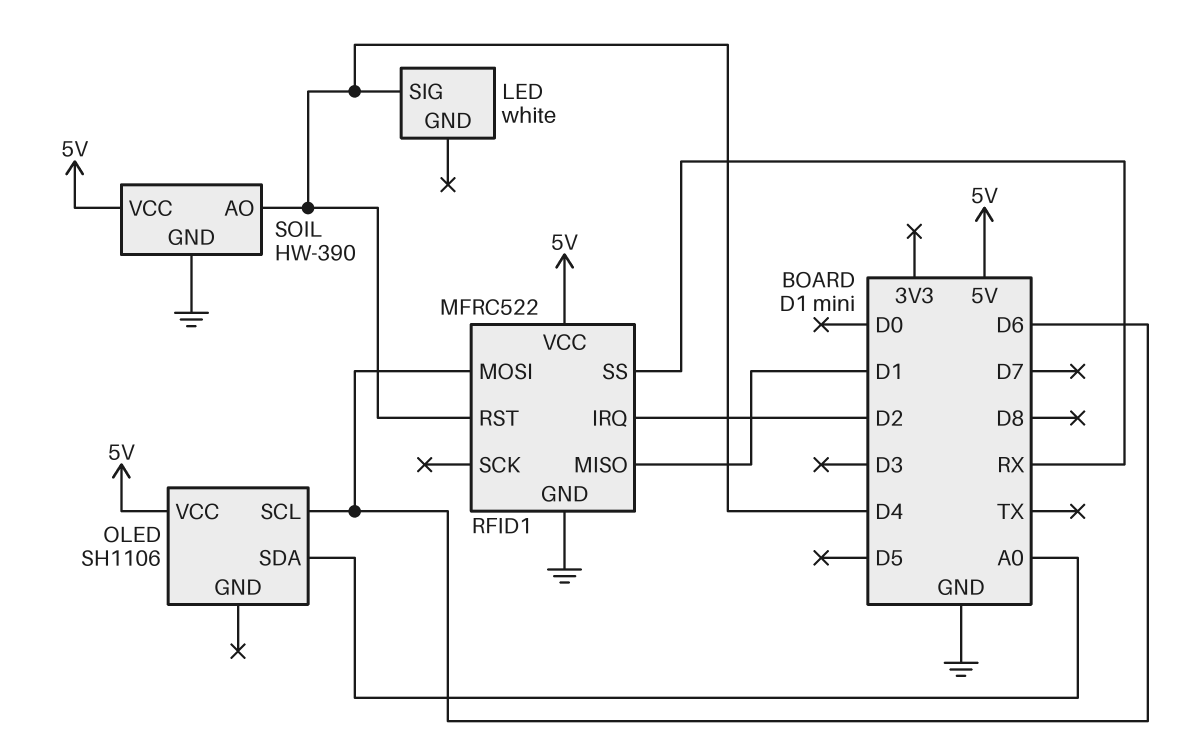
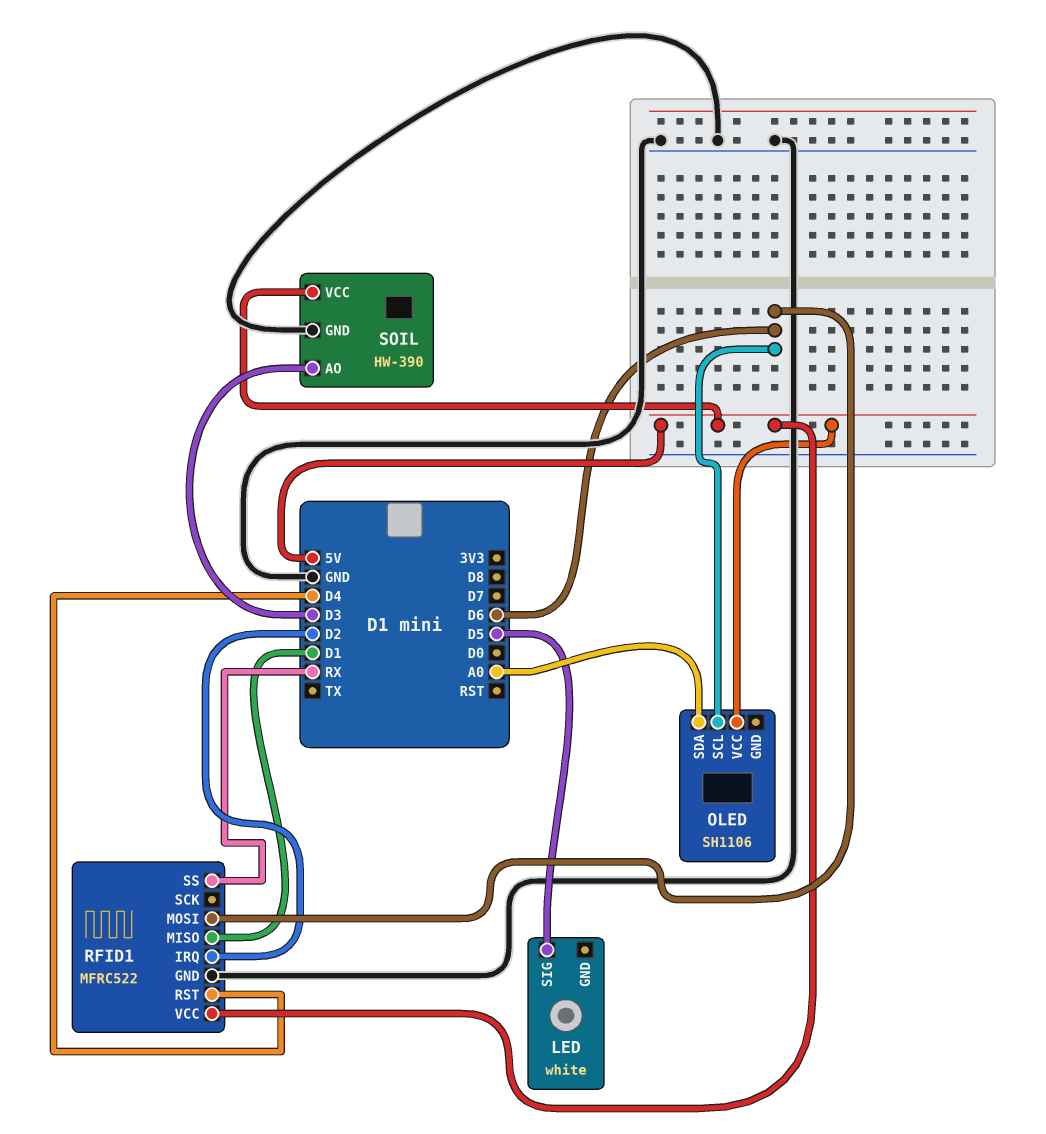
LED pin SIG: D4 -> D5
SOIL pin AO: D4 -> D3

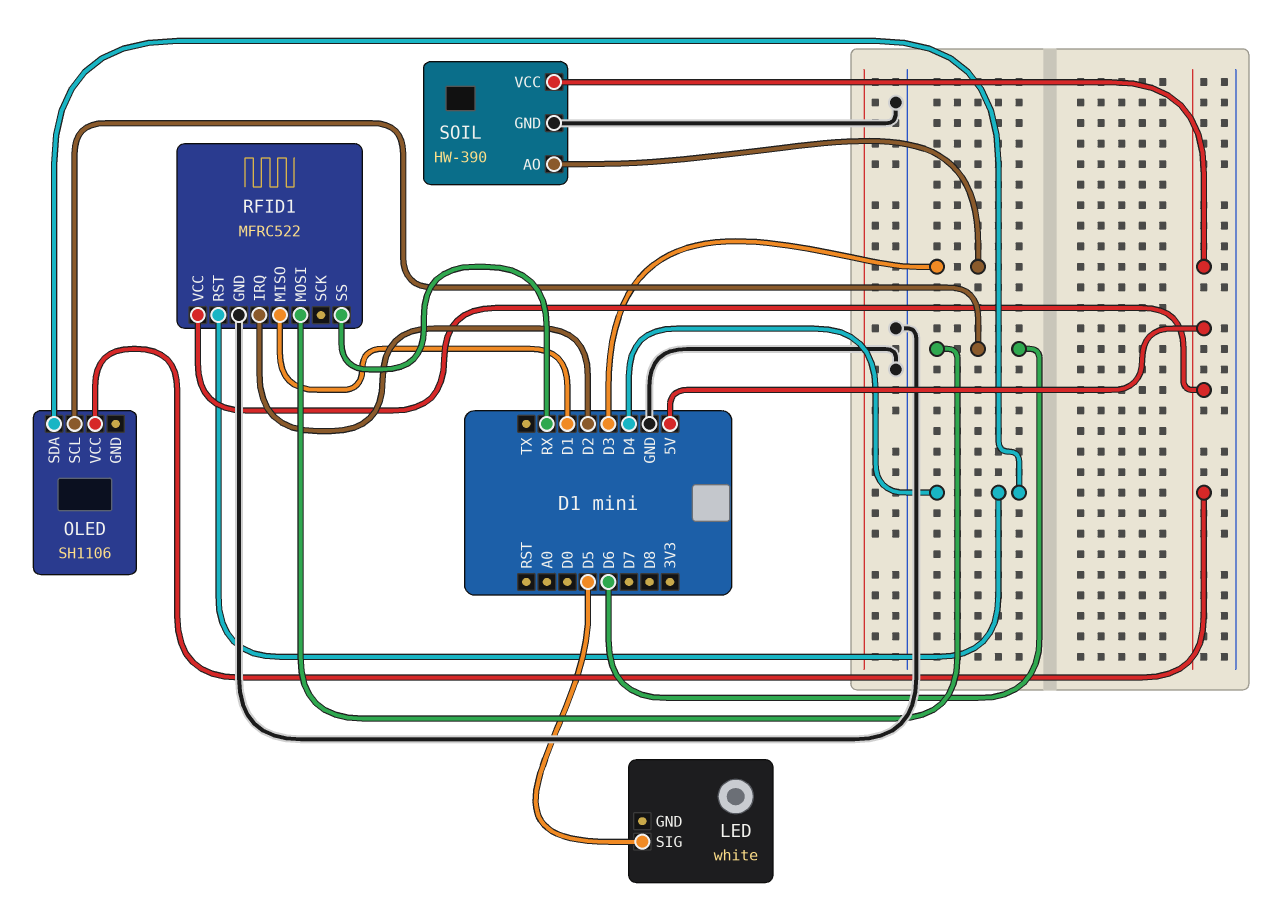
OLED pin SDA: A0 -> D4

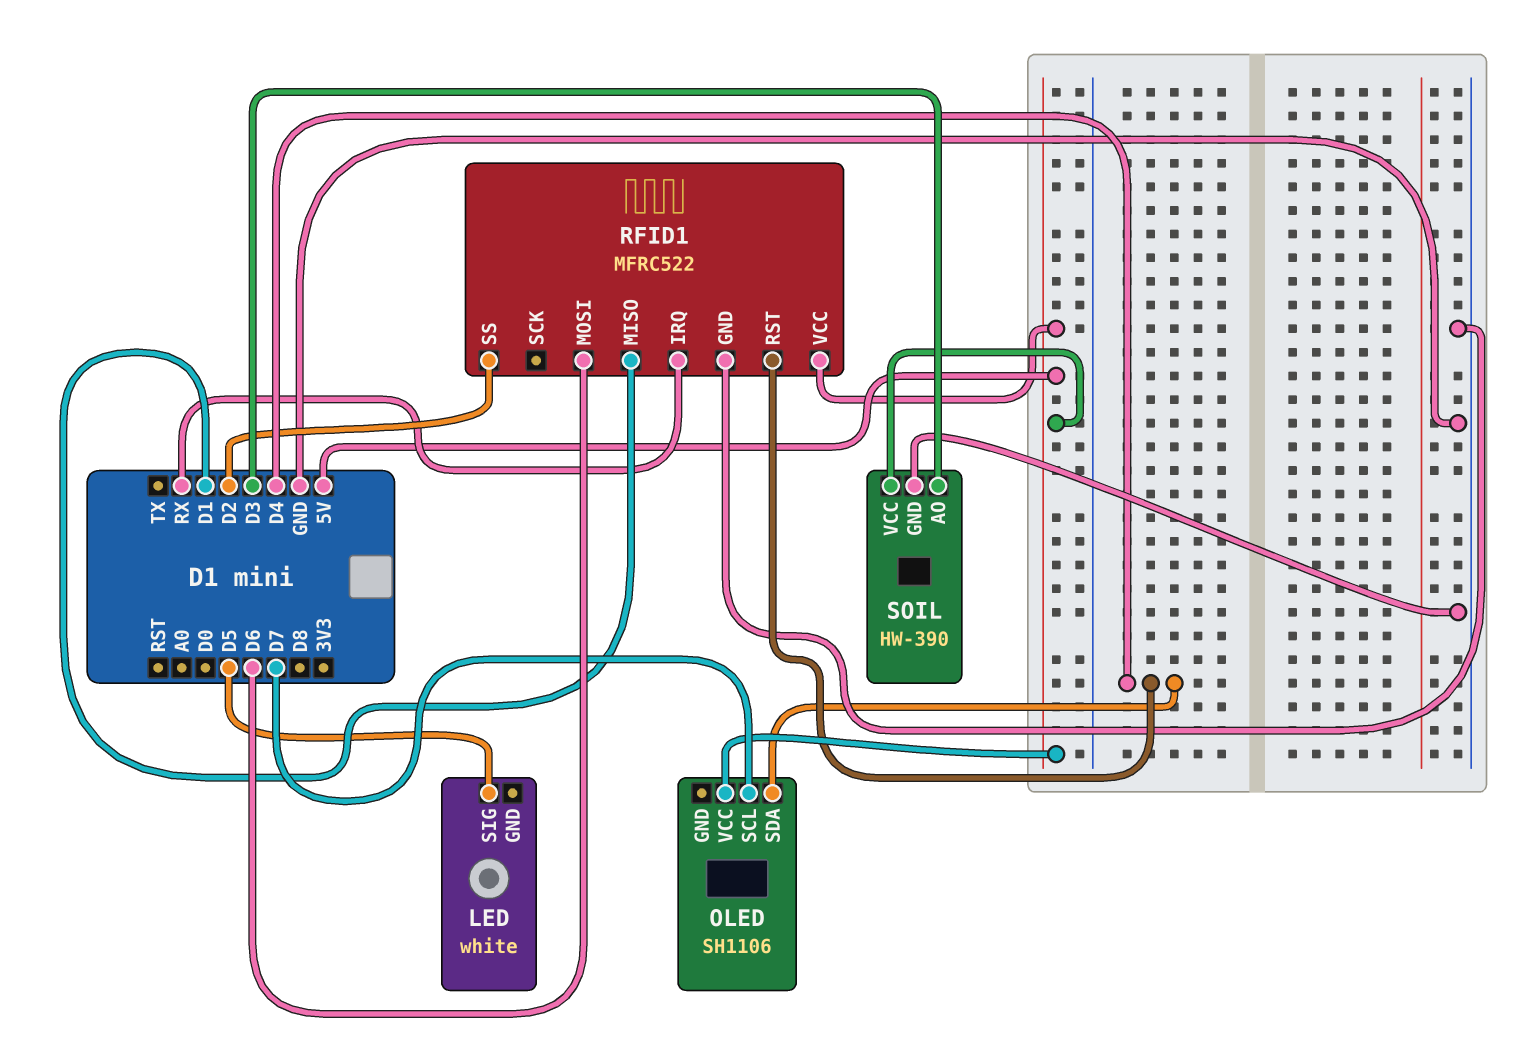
OLED pin SCL: D6 -> D7
RFID1 pin IRQ: D2 -> RX
RFID1 pin SS: RX -> D2

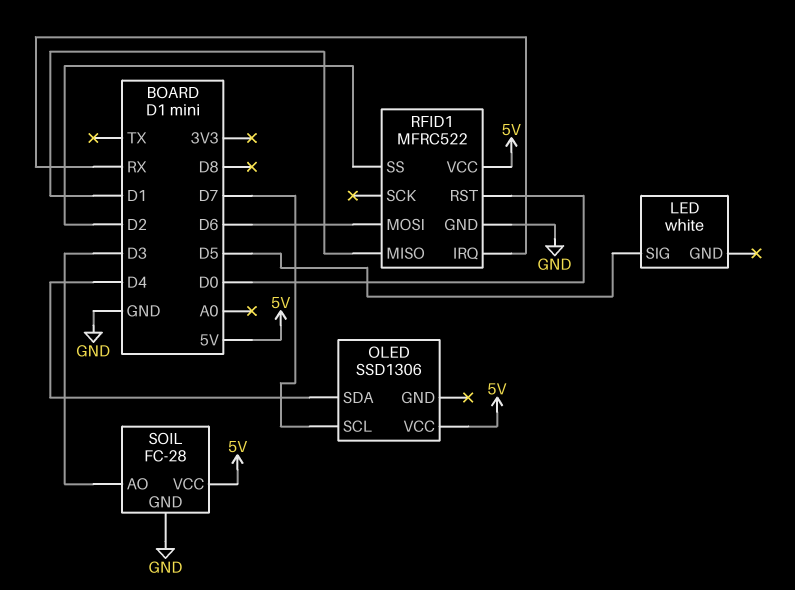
OLED: SH1106 -> SSD1306
RFID1 pin RST: D4 -> D0
SOIL: HW-390 -> FC-28

